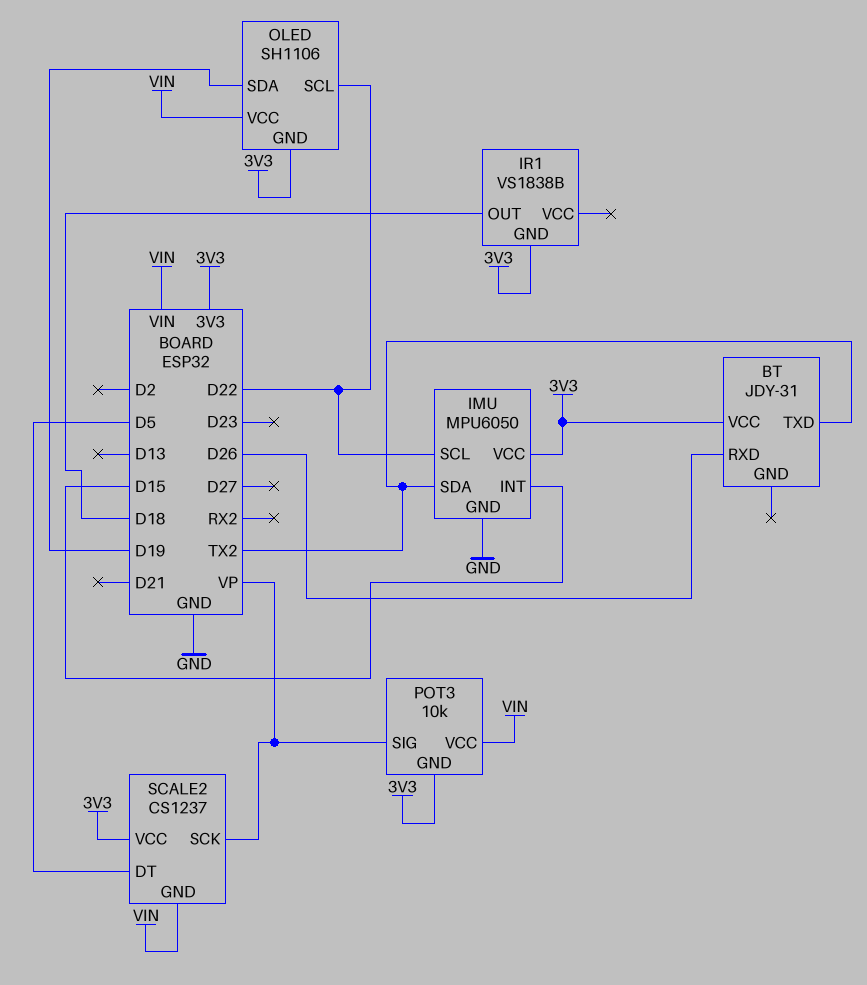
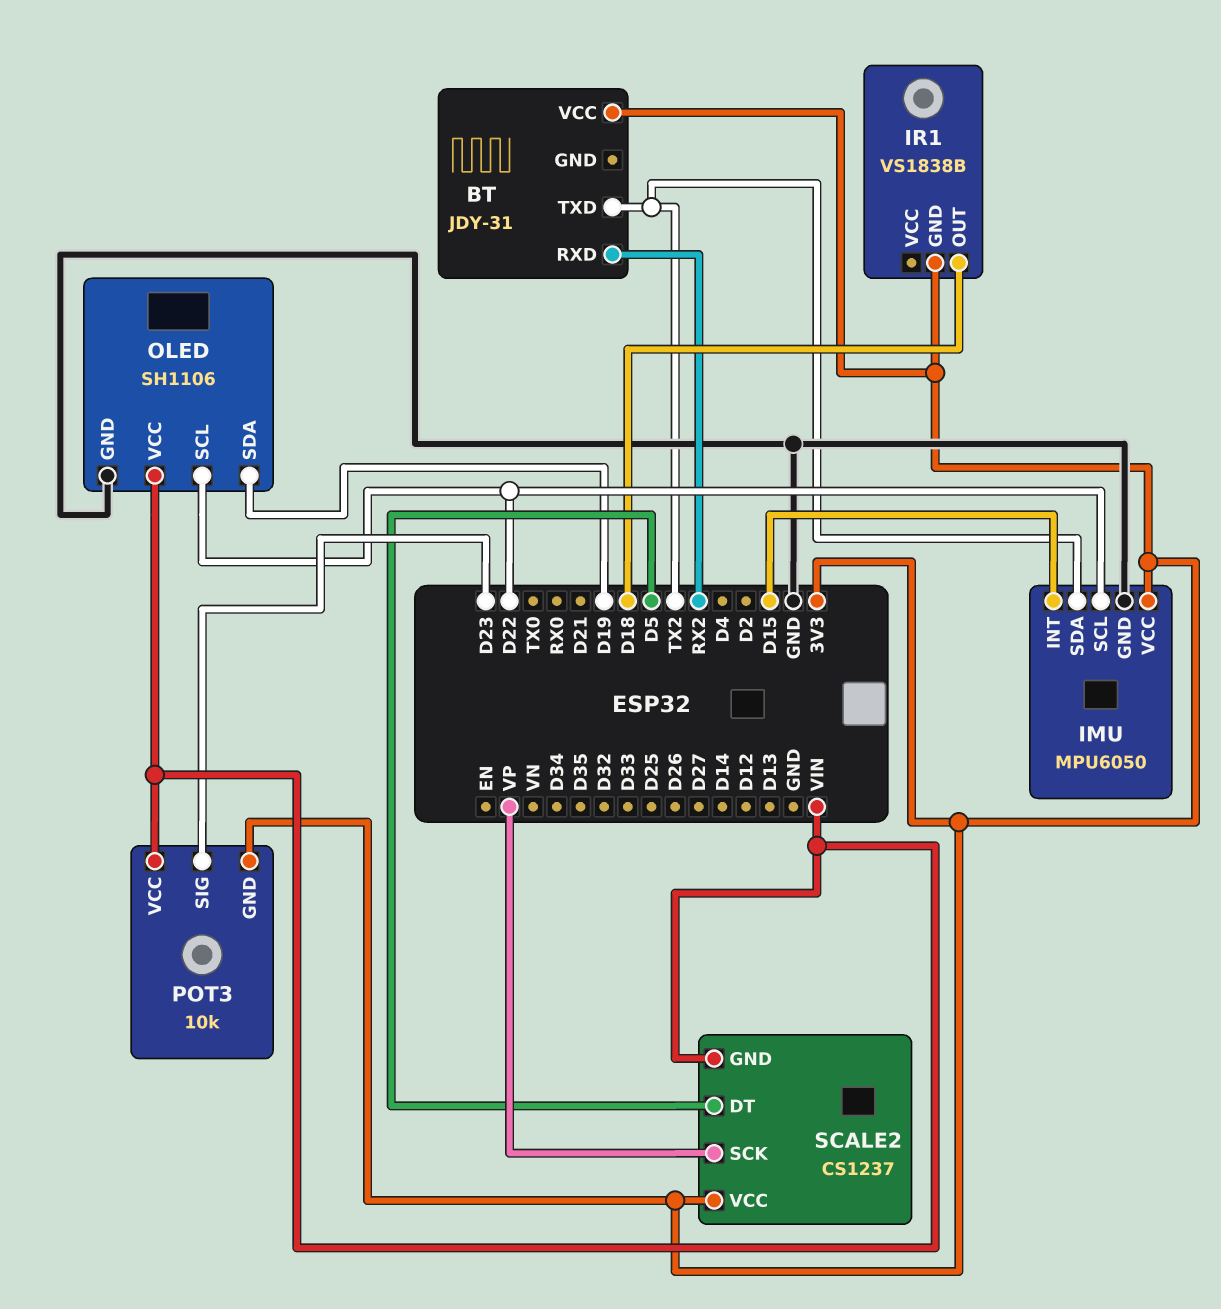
BT pin RXD: D26 -> RX2
OLED pin GND: 3V3 -> GND
POT3 pin SIG: VP -> D23

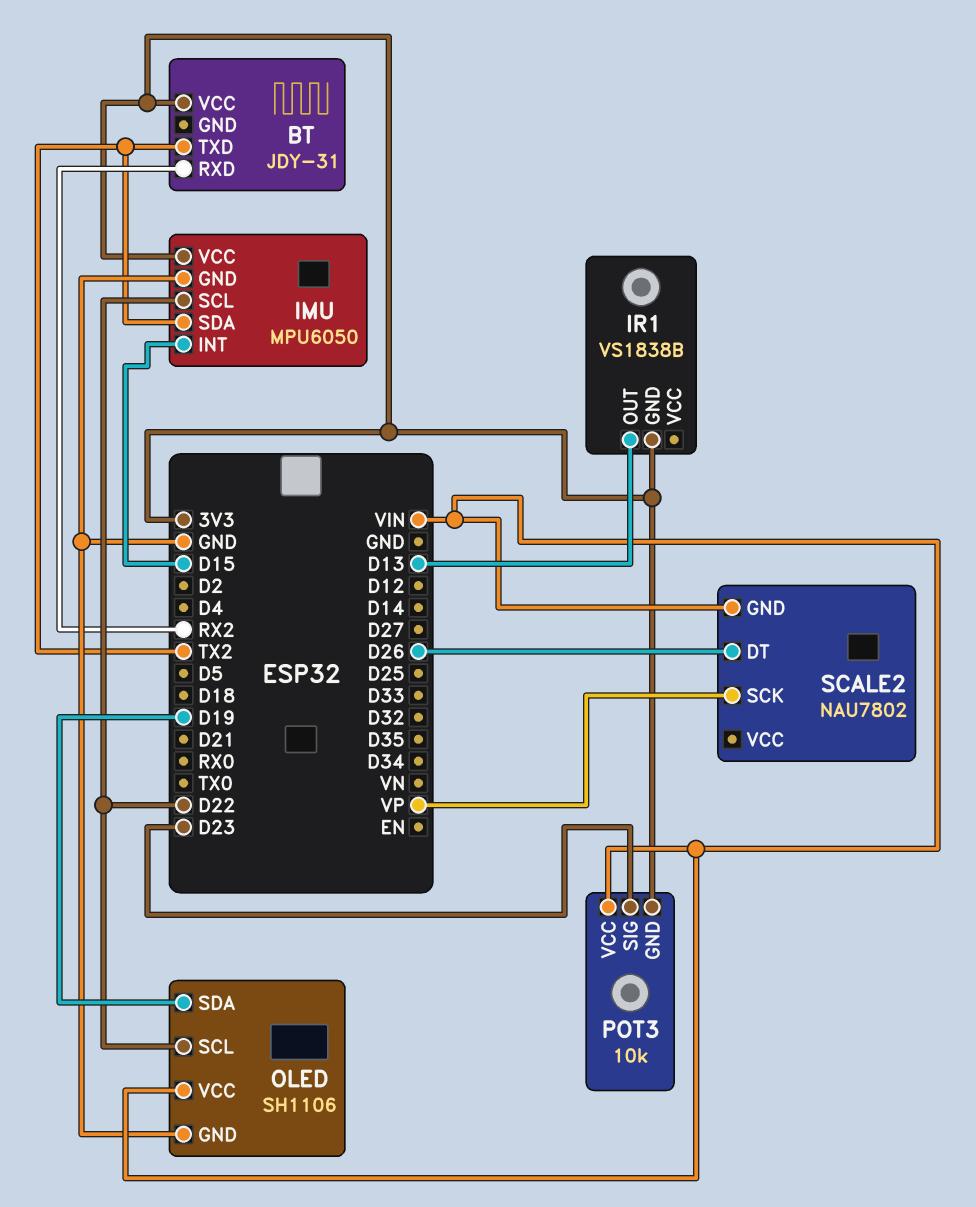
IR1 pin OUT: D18 -> D13
SCALE2: CS1237 -> NAU7802
SCALE2 pin DT: D5 -> D26
SCALE2 pin VCC: 3V3 -> none

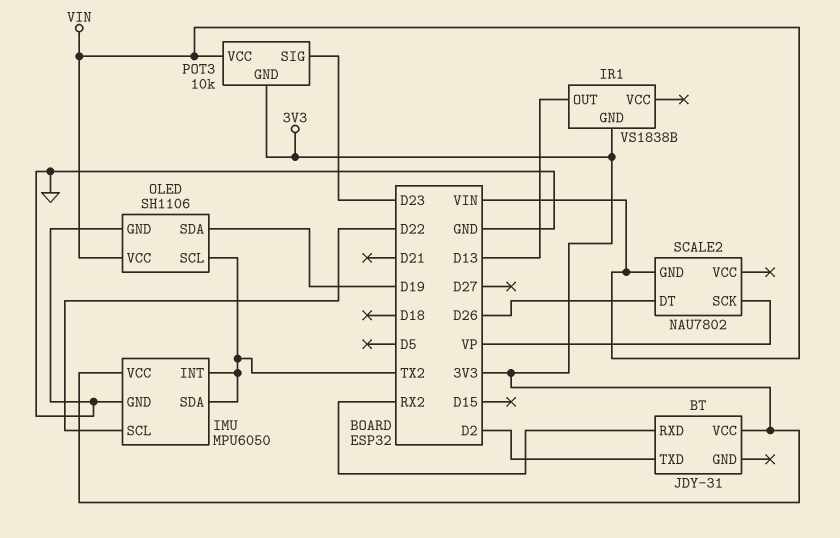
BT pin TXD: TX2 -> D2
IMU pin INT: D15 -> TX2
OLED pin SCL: D22 -> TX2

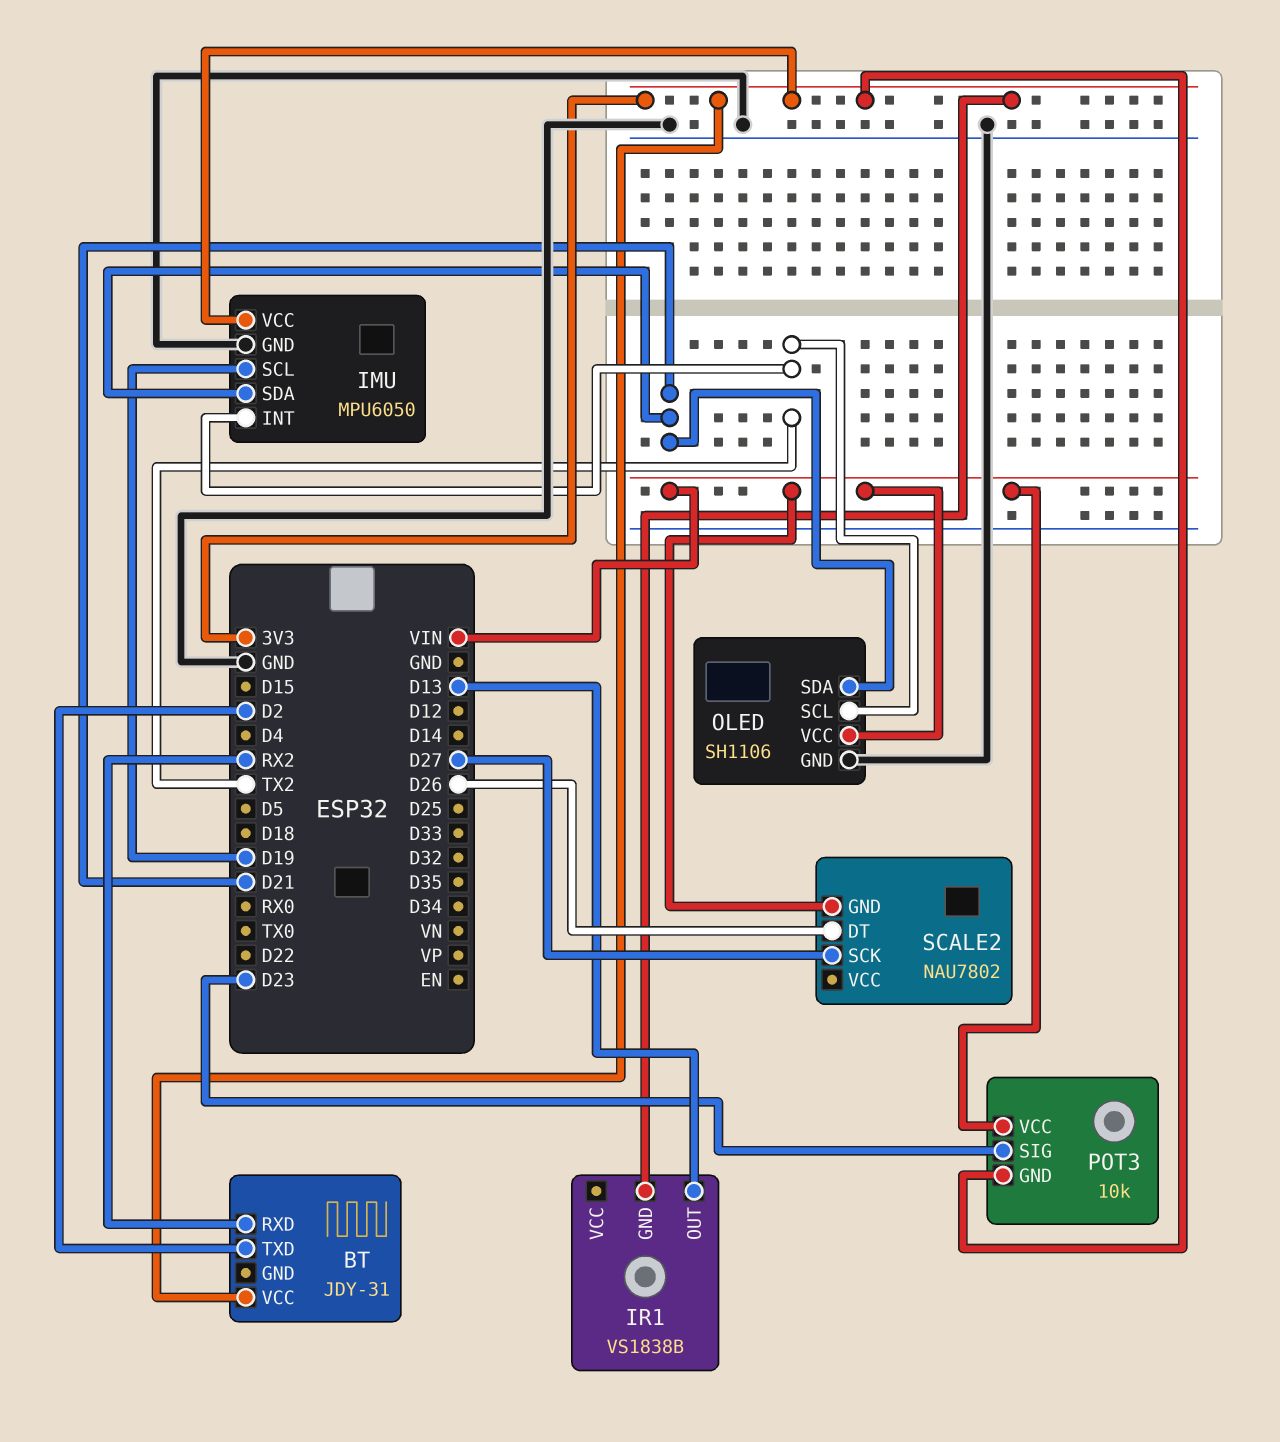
IMU pin SCL: D22 -> D19
IMU pin SDA: TX2 -> D21
OLED pin SDA: D19 -> D21
SCALE2 pin SCK: VP -> D27

